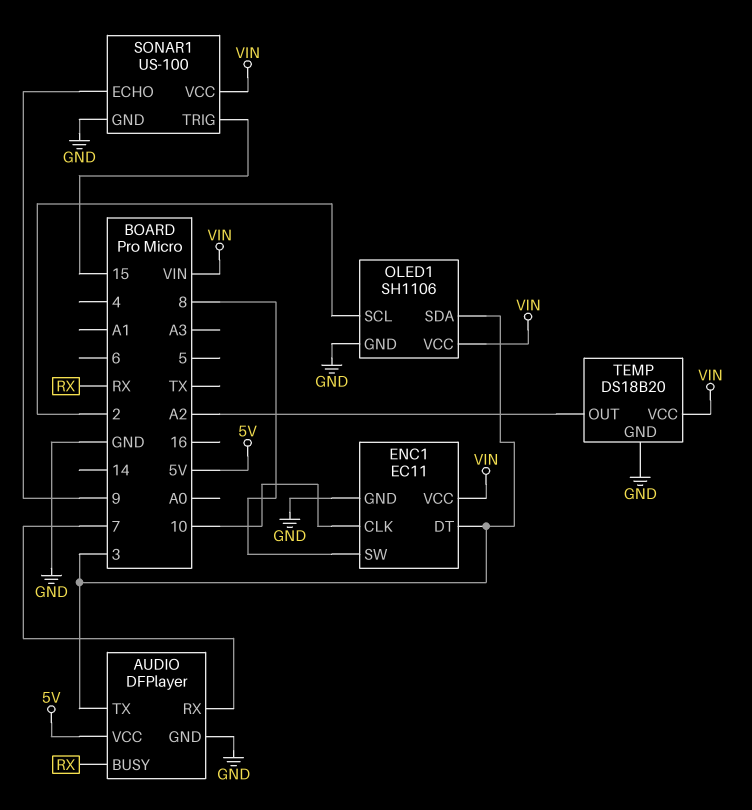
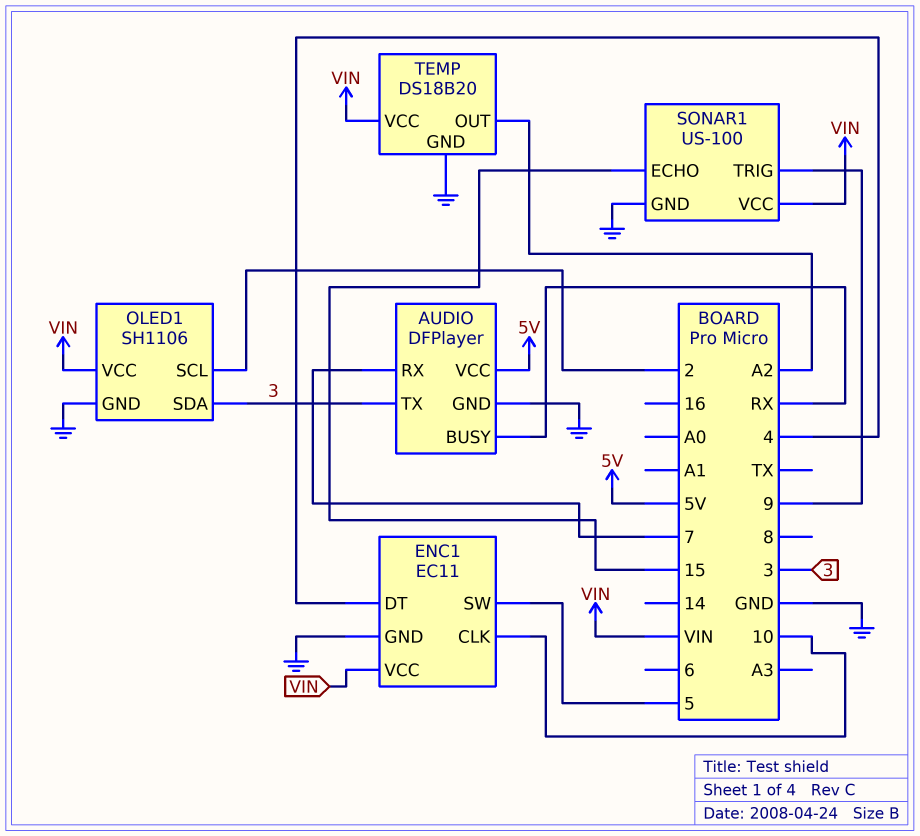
ENC1 pin DT: 3 -> 4
ENC1 pin SW: 8 -> 5
SONAR1 pin ECHO: 9 -> 15
SONAR1 pin TRIG: 15 -> 9

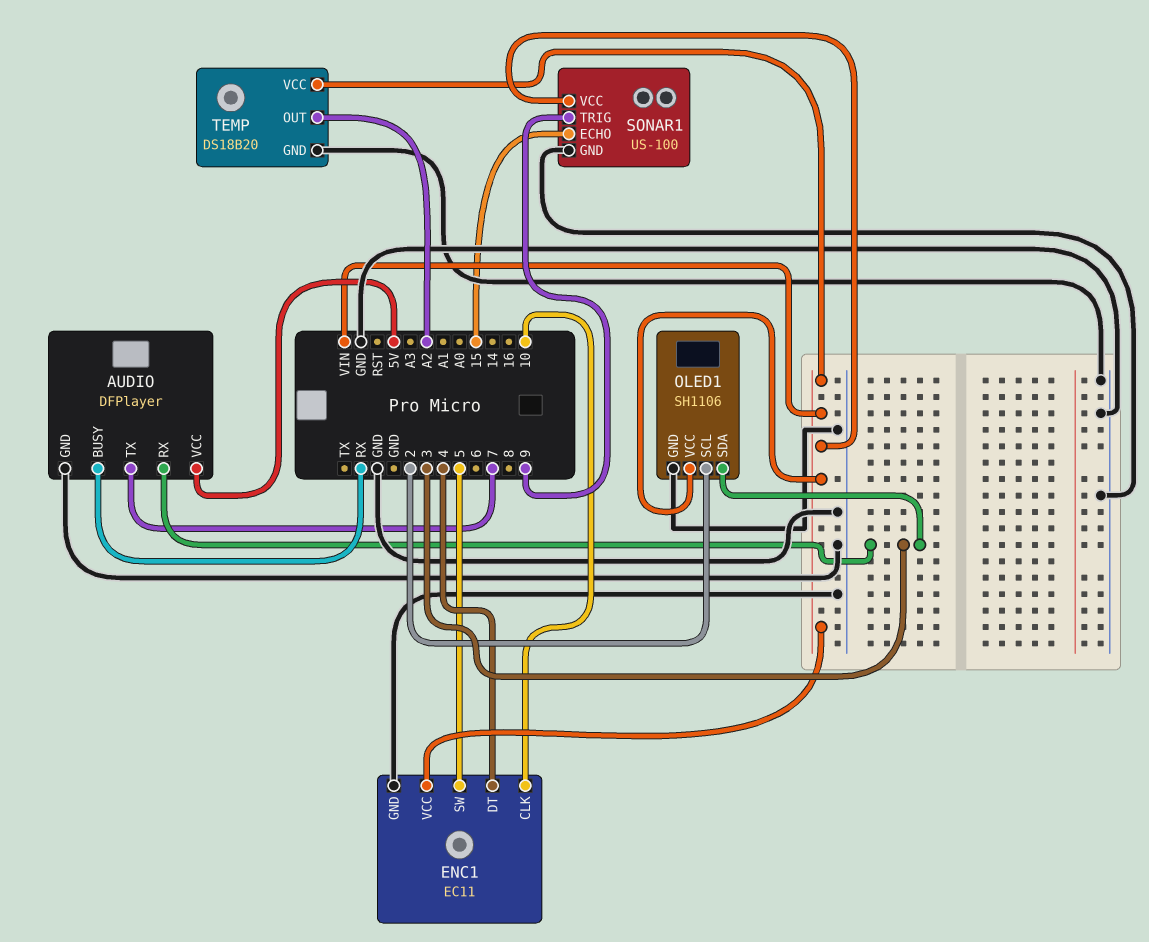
AUDIO pin RX: 7 -> 3
AUDIO pin TX: 3 -> 7

